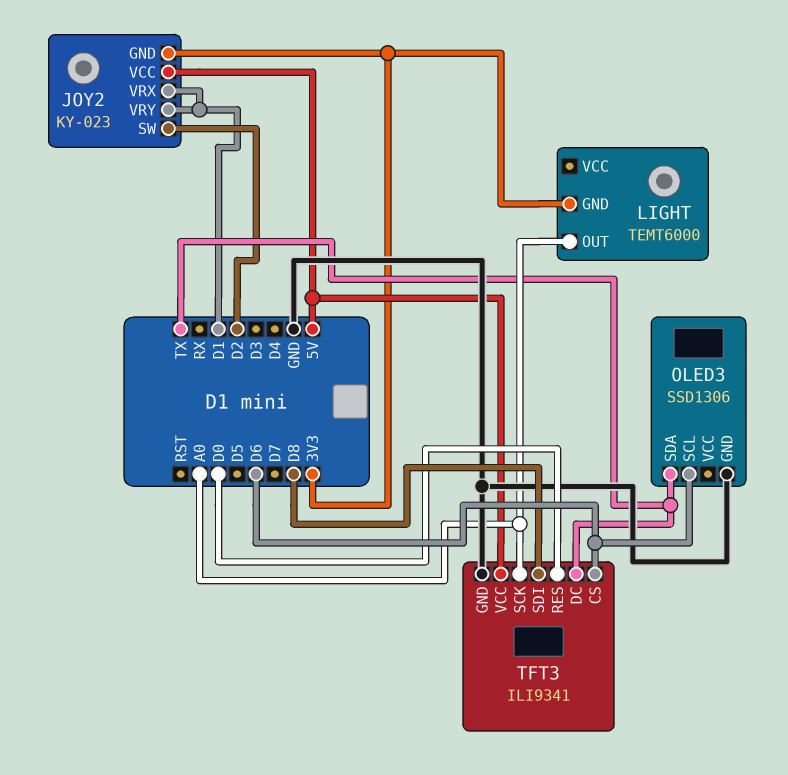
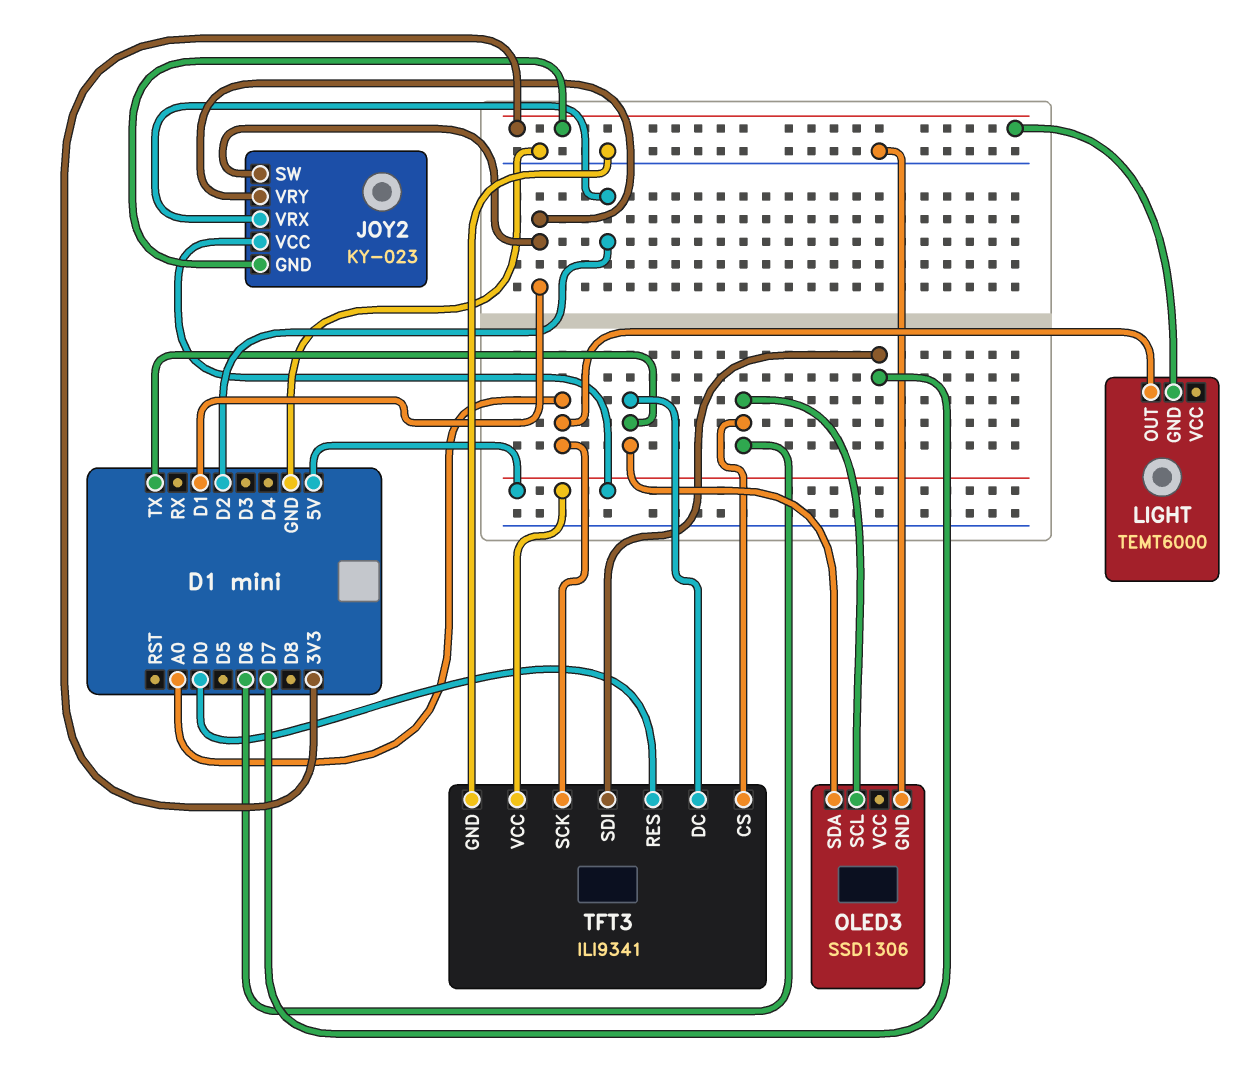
JOY2 pin SW: D2 -> D1
JOY2 pin VRX: D1 -> D2
TFT3 pin SDI: D8 -> D7

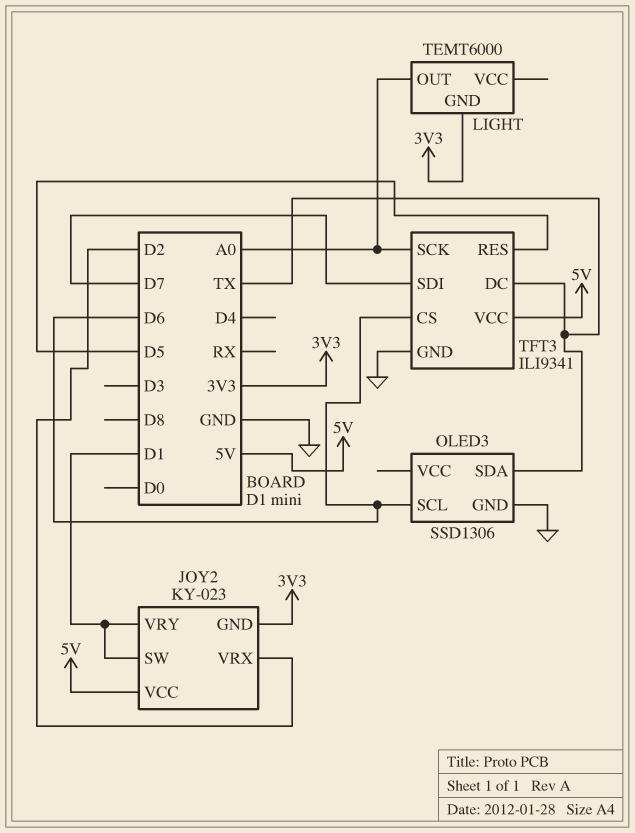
TFT3 pin RES: D0 -> D5

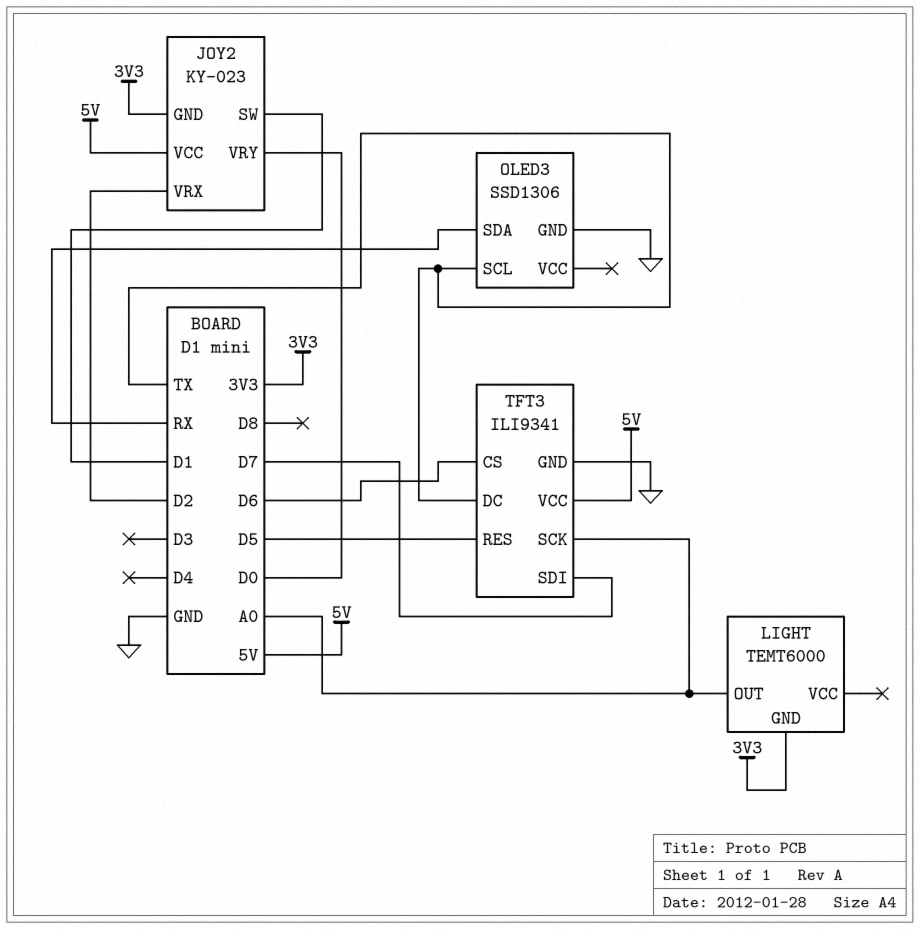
JOY2 pin VRY: D1 -> D0
OLED3 pin SCL: D6 -> TX
OLED3 pin SDA: TX -> RX

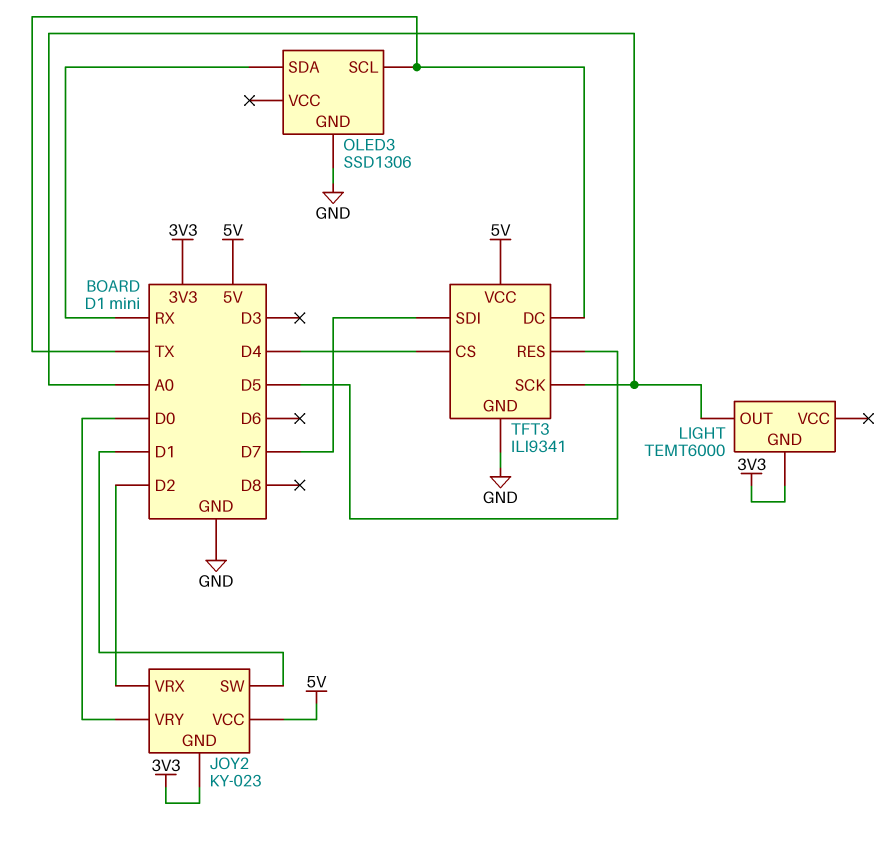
TFT3 pin CS: D6 -> D4

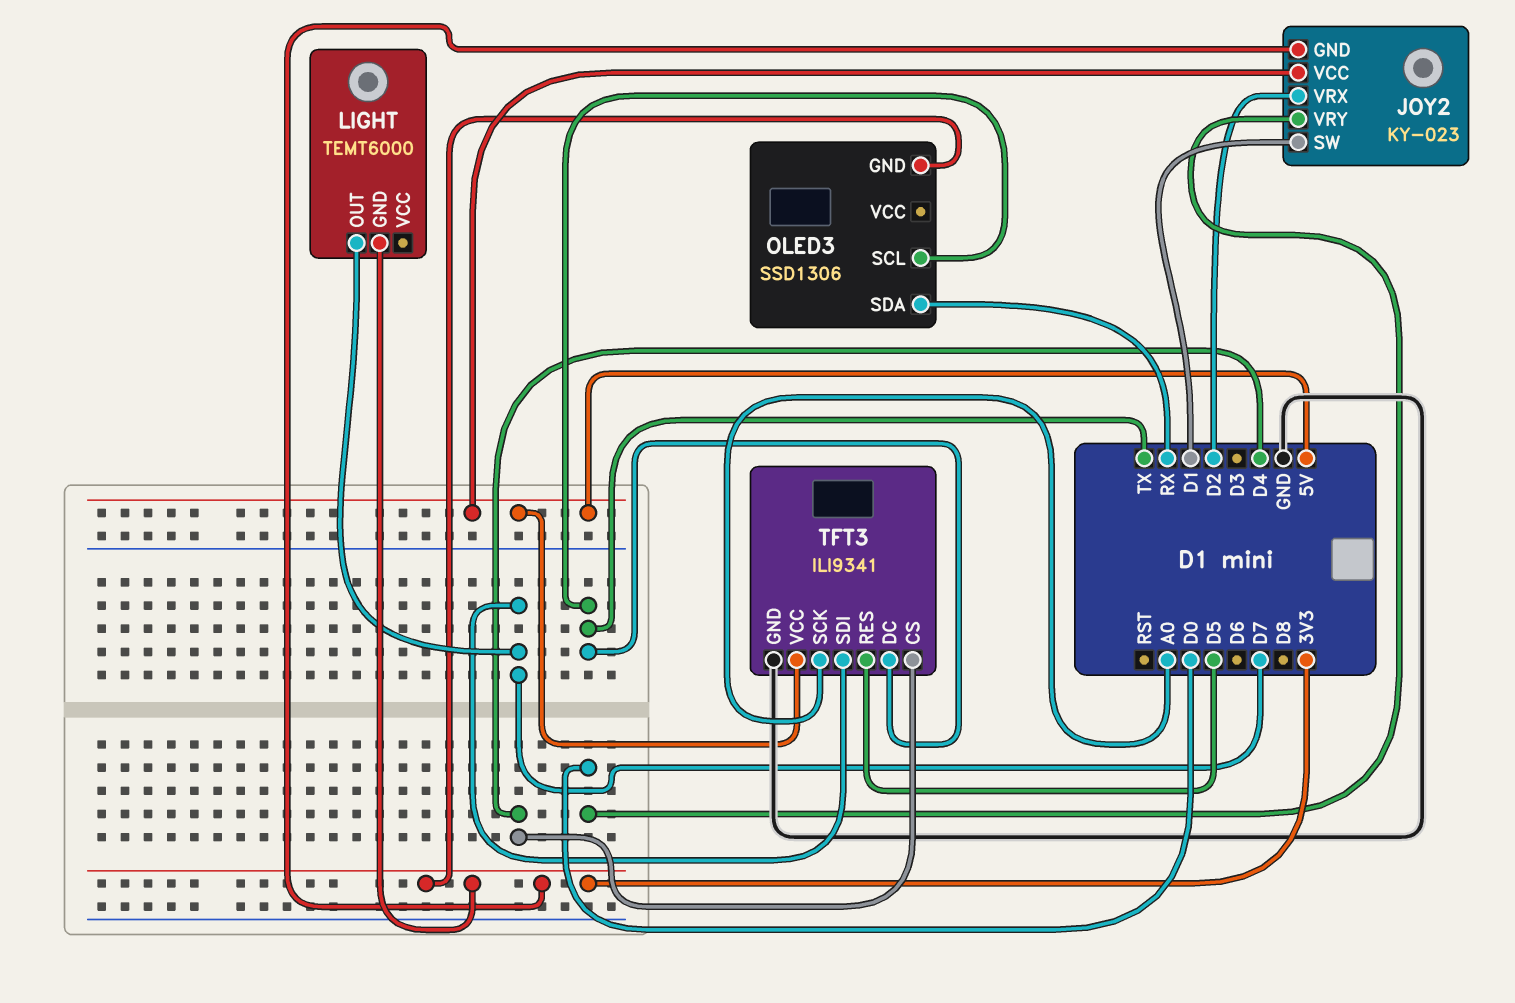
LIGHT pin OUT: A0 -> D7
OLED3 pin GND: GND -> 3V3

